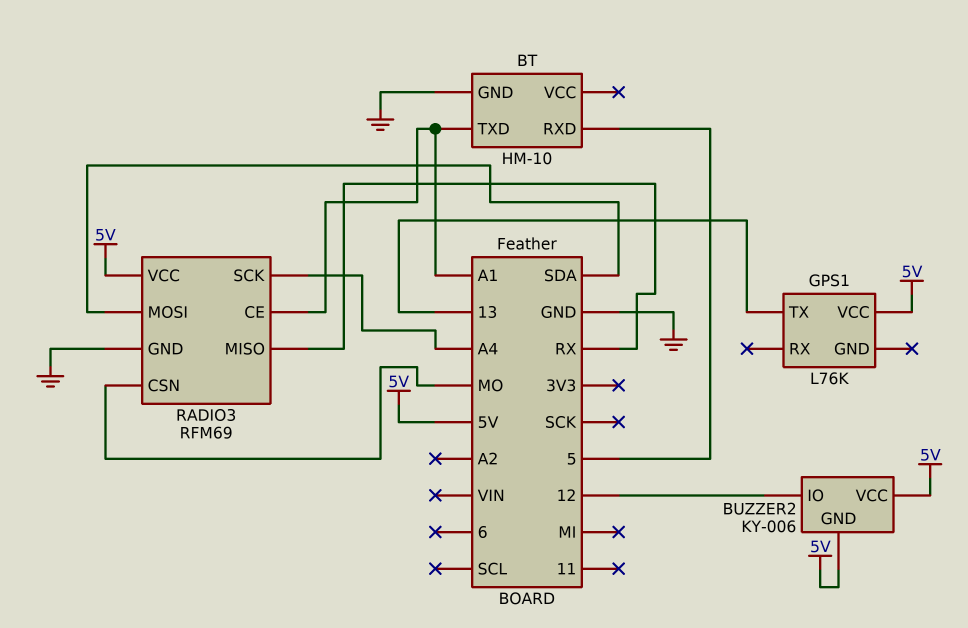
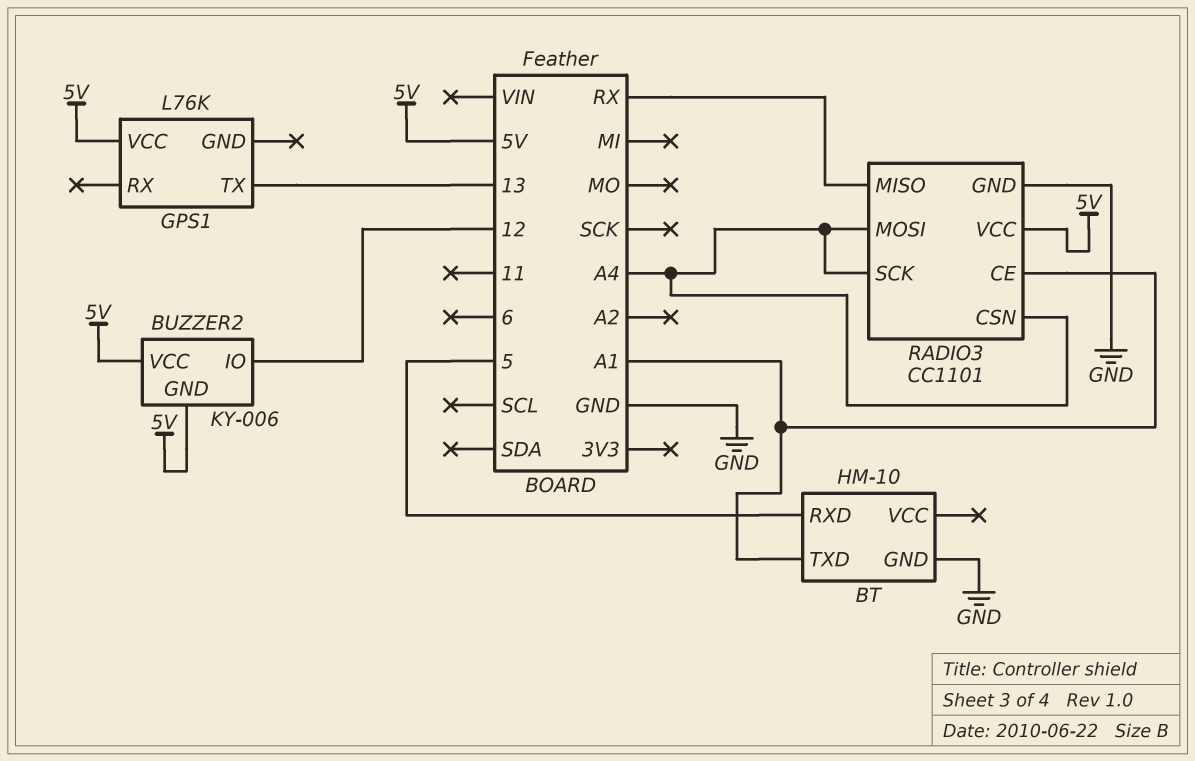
RADIO3: RFM69 -> CC1101
RADIO3 pin CSN: MO -> A4
RADIO3 pin MOSI: SDA -> A4

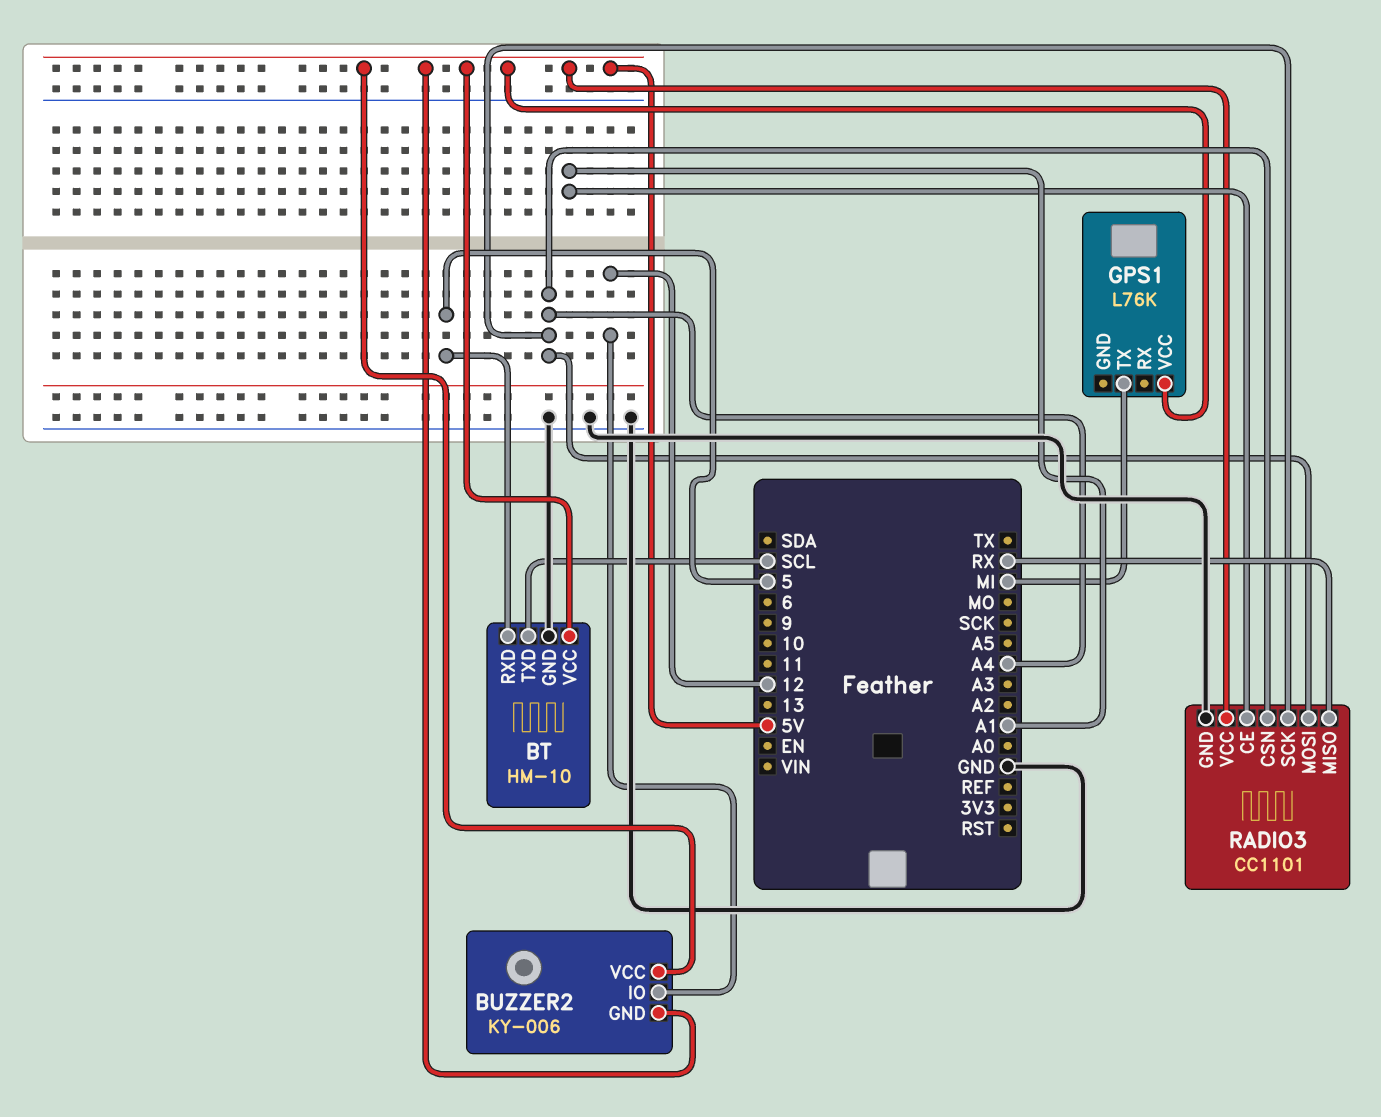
BT pin TXD: A1 -> SCL
BT pin VCC: none -> 5V
GPS1 pin TX: 13 -> MI

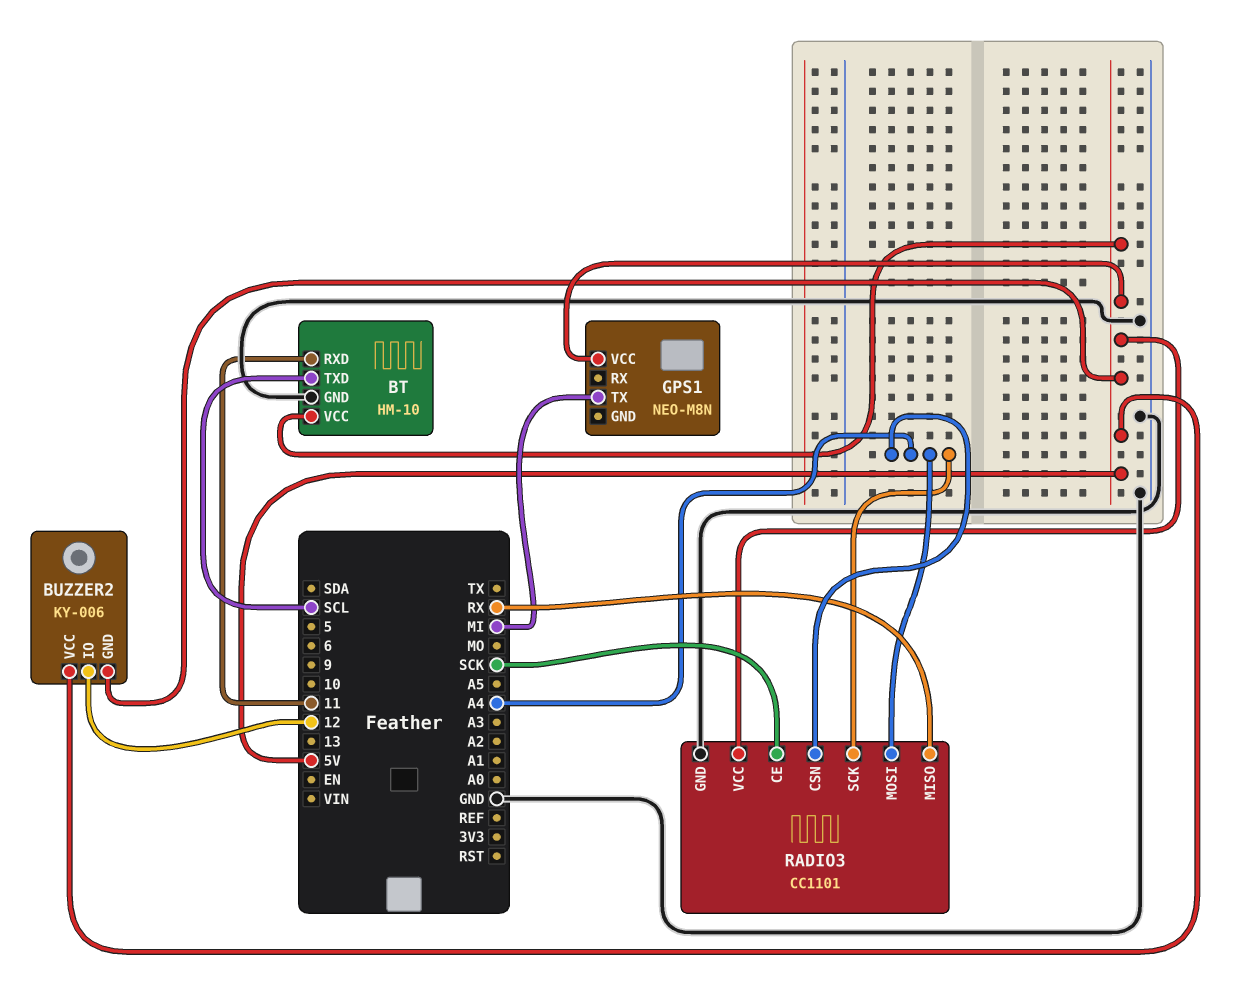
BT pin RXD: 5 -> 11
GPS1: L76K -> NEO-M8N
RADIO3 pin CE: A1 -> SCK

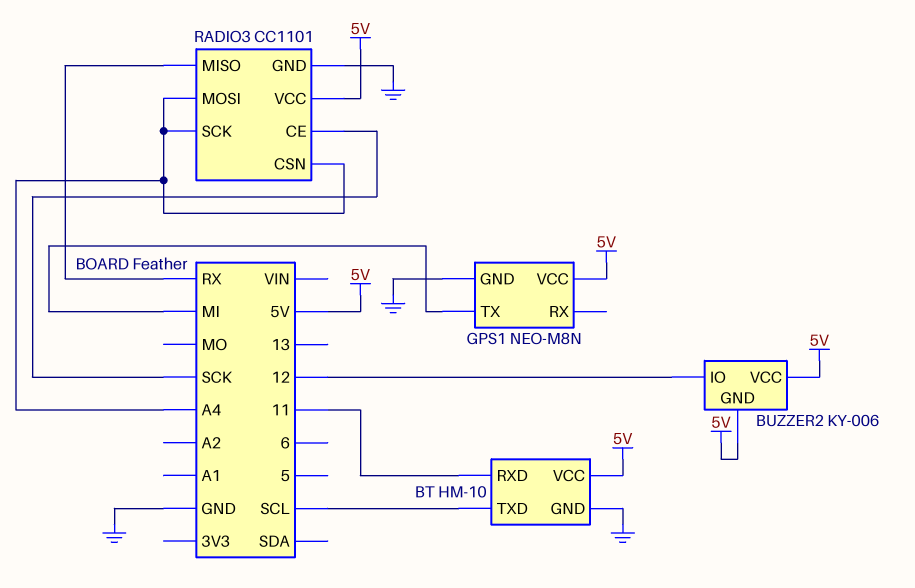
GPS1 pin GND: none -> GND

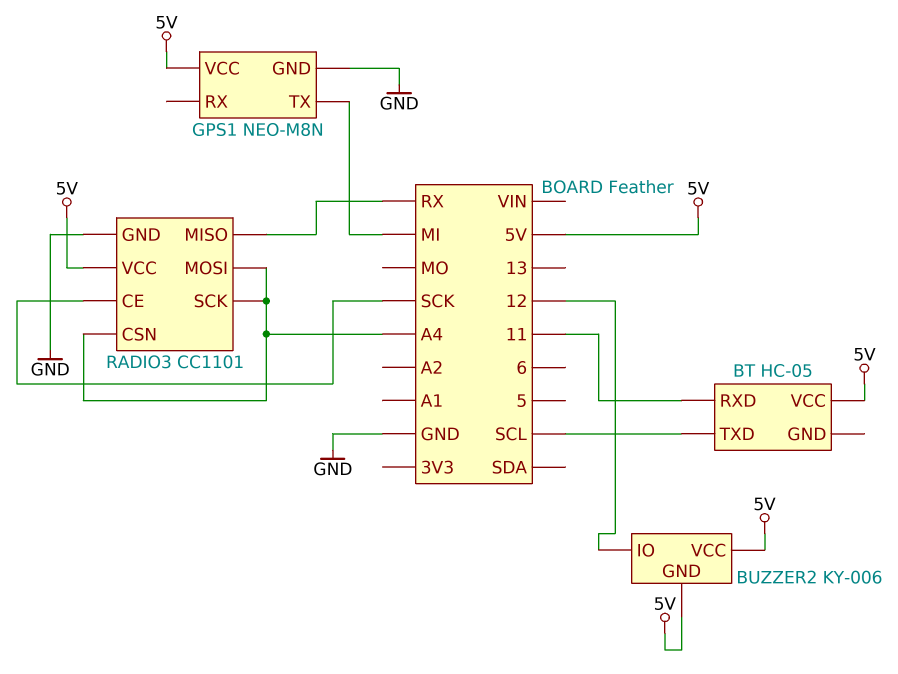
BT: HM-10 -> HC-05
BT pin GND: GND -> none

